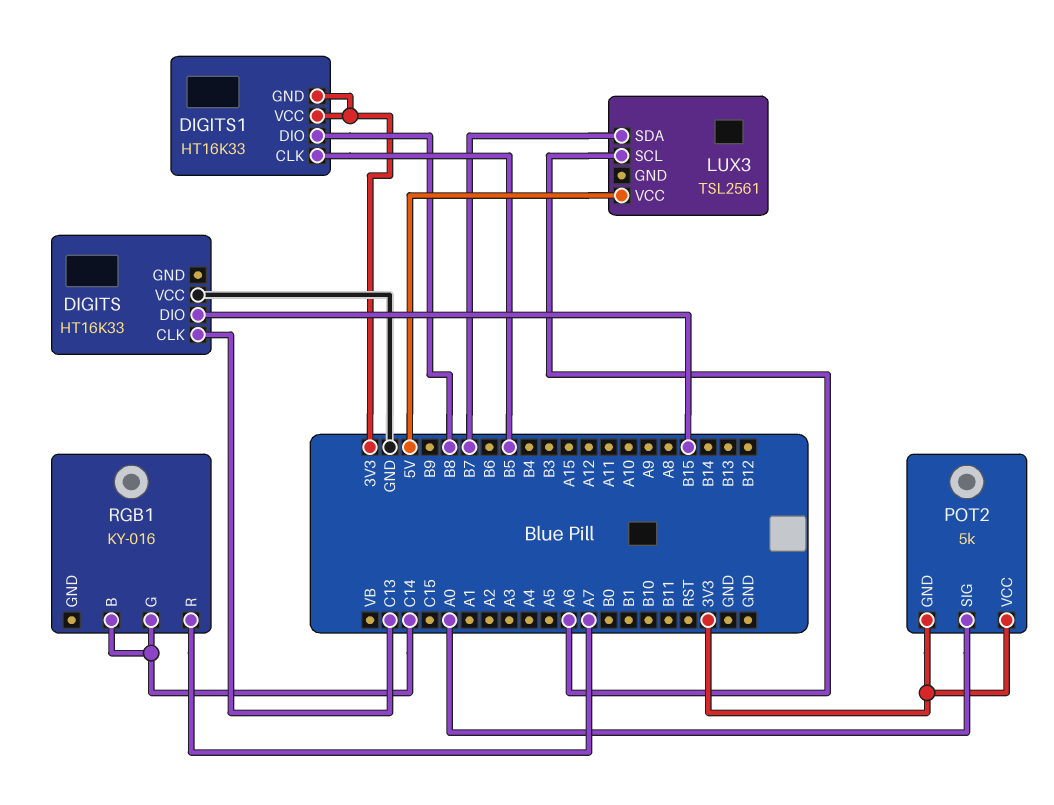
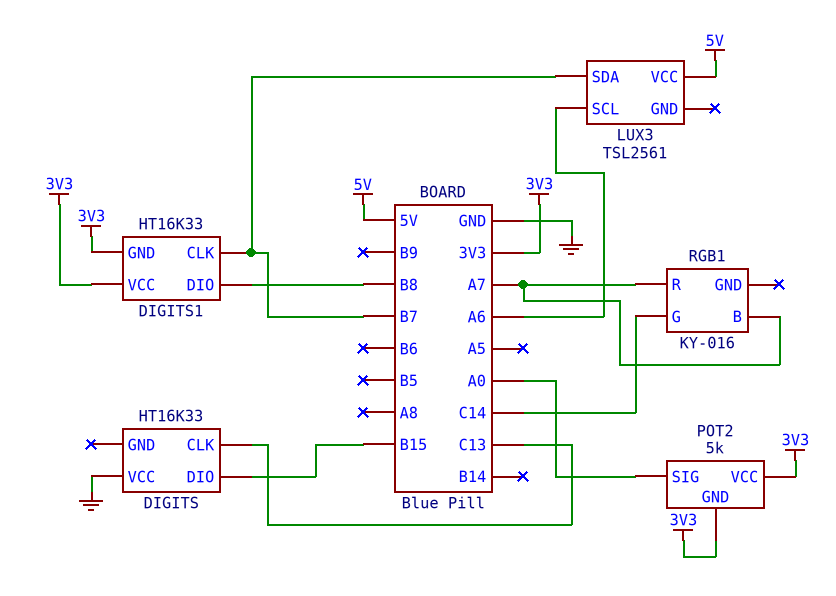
DIGITS1 pin CLK: B5 -> B7
RGB1 pin B: C14 -> A7

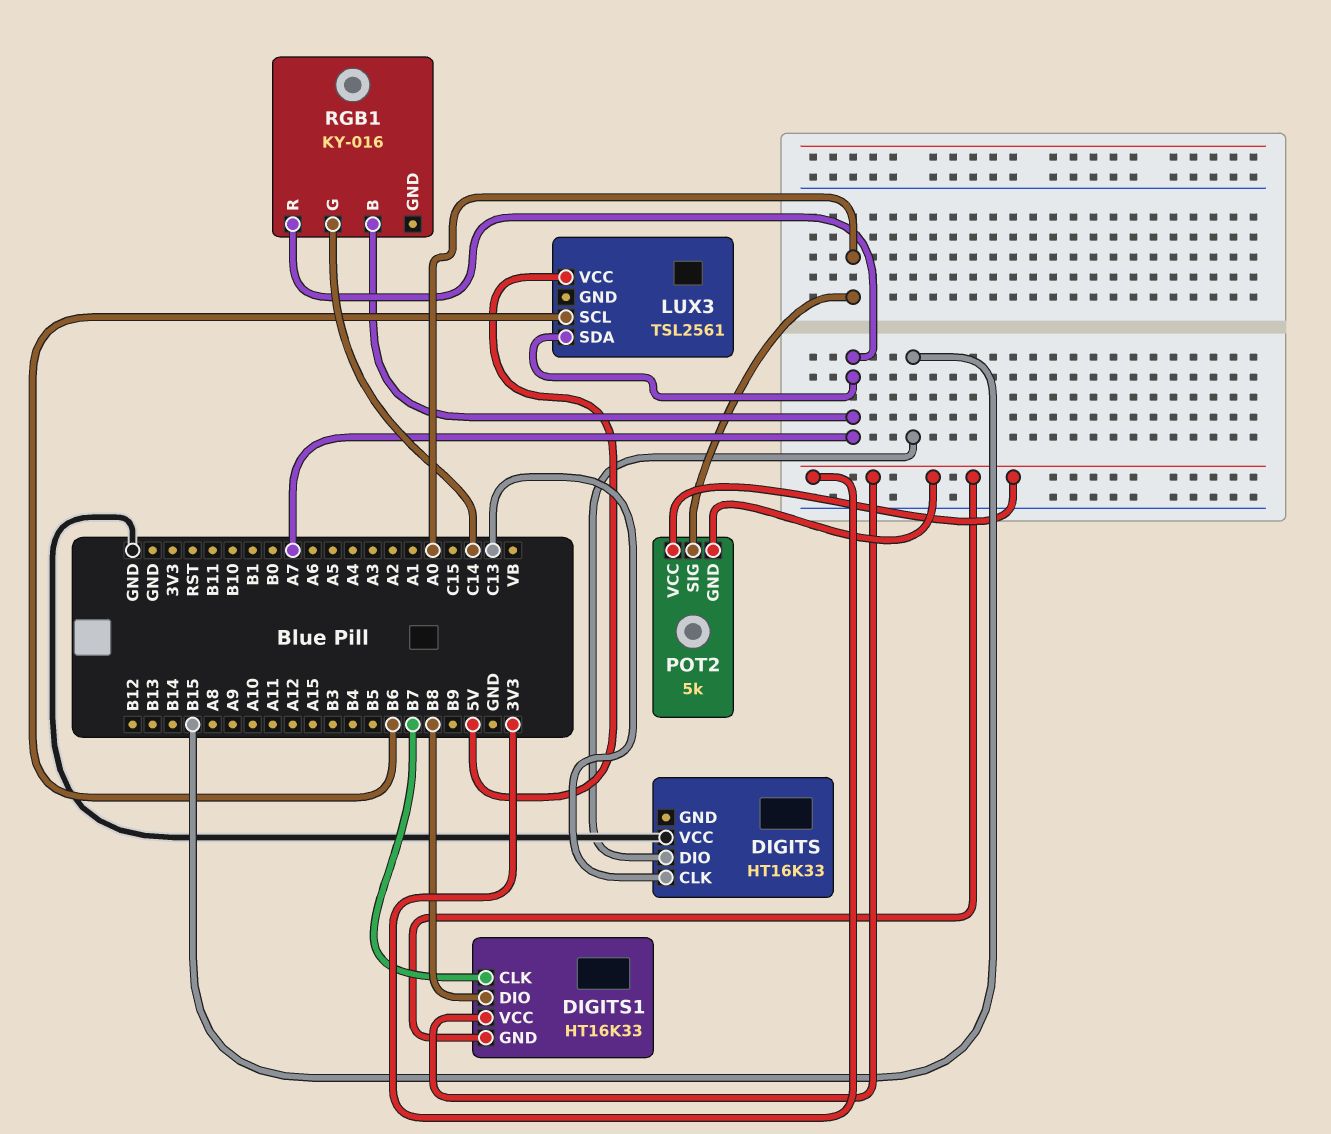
LUX3 pin SCL: A6 -> B6
LUX3 pin SDA: B7 -> A7

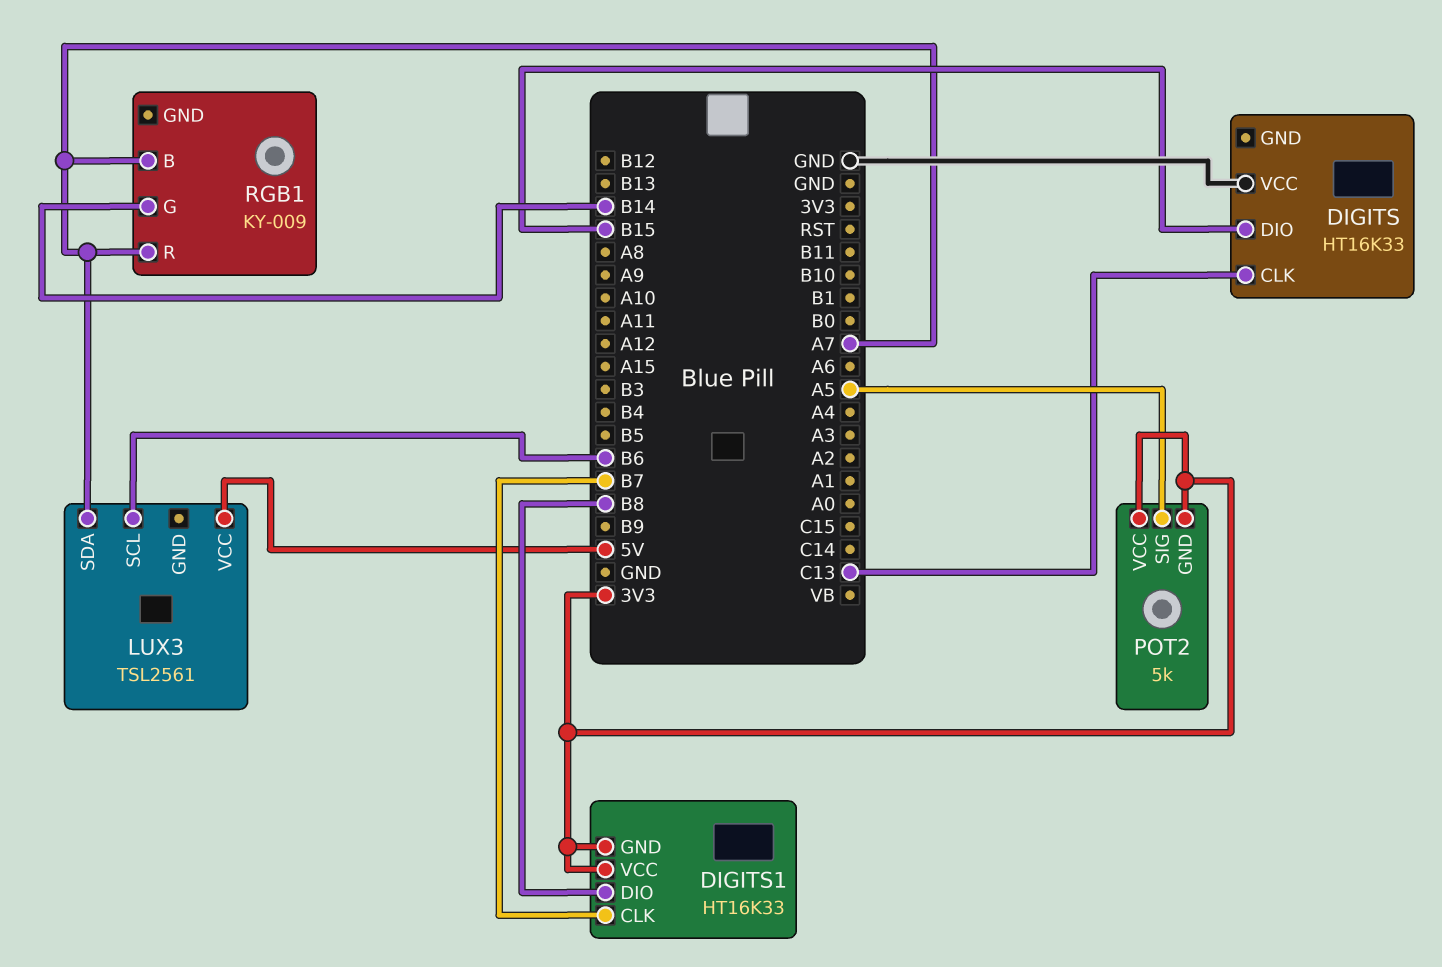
POT2 pin SIG: A0 -> A5
RGB1: KY-016 -> KY-009
RGB1 pin G: C14 -> B14

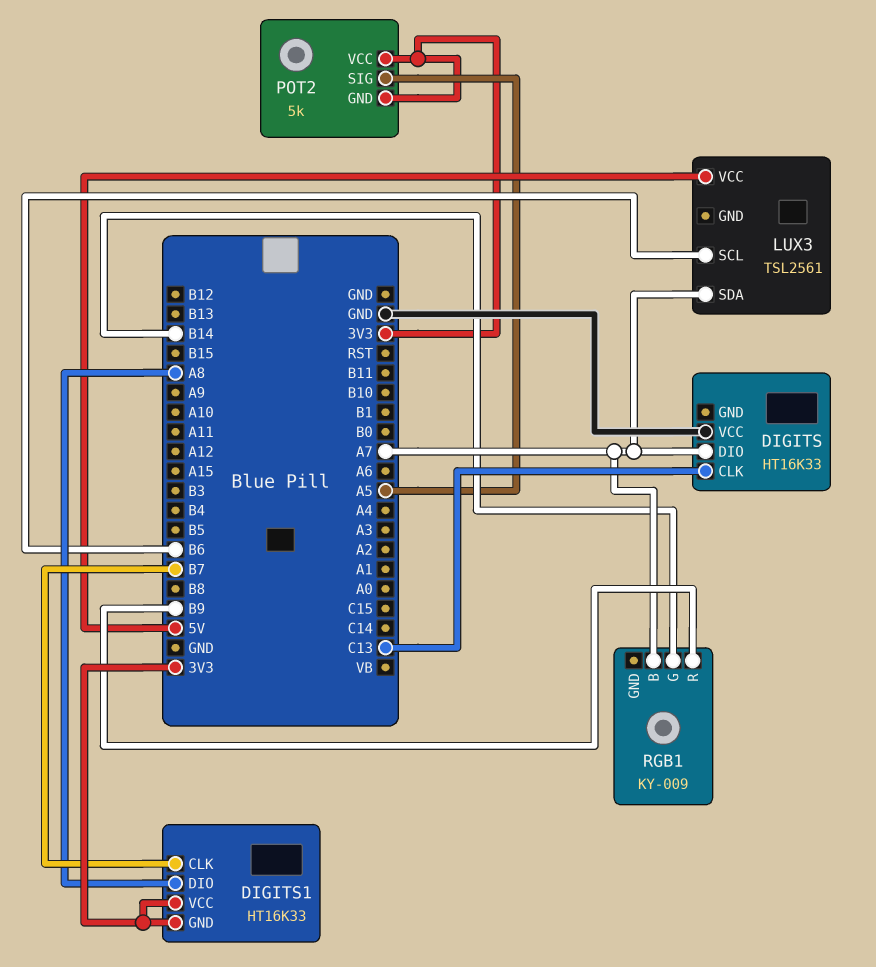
DIGITS pin DIO: B15 -> A7
DIGITS1 pin DIO: B8 -> A8
RGB1 pin R: A7 -> B9

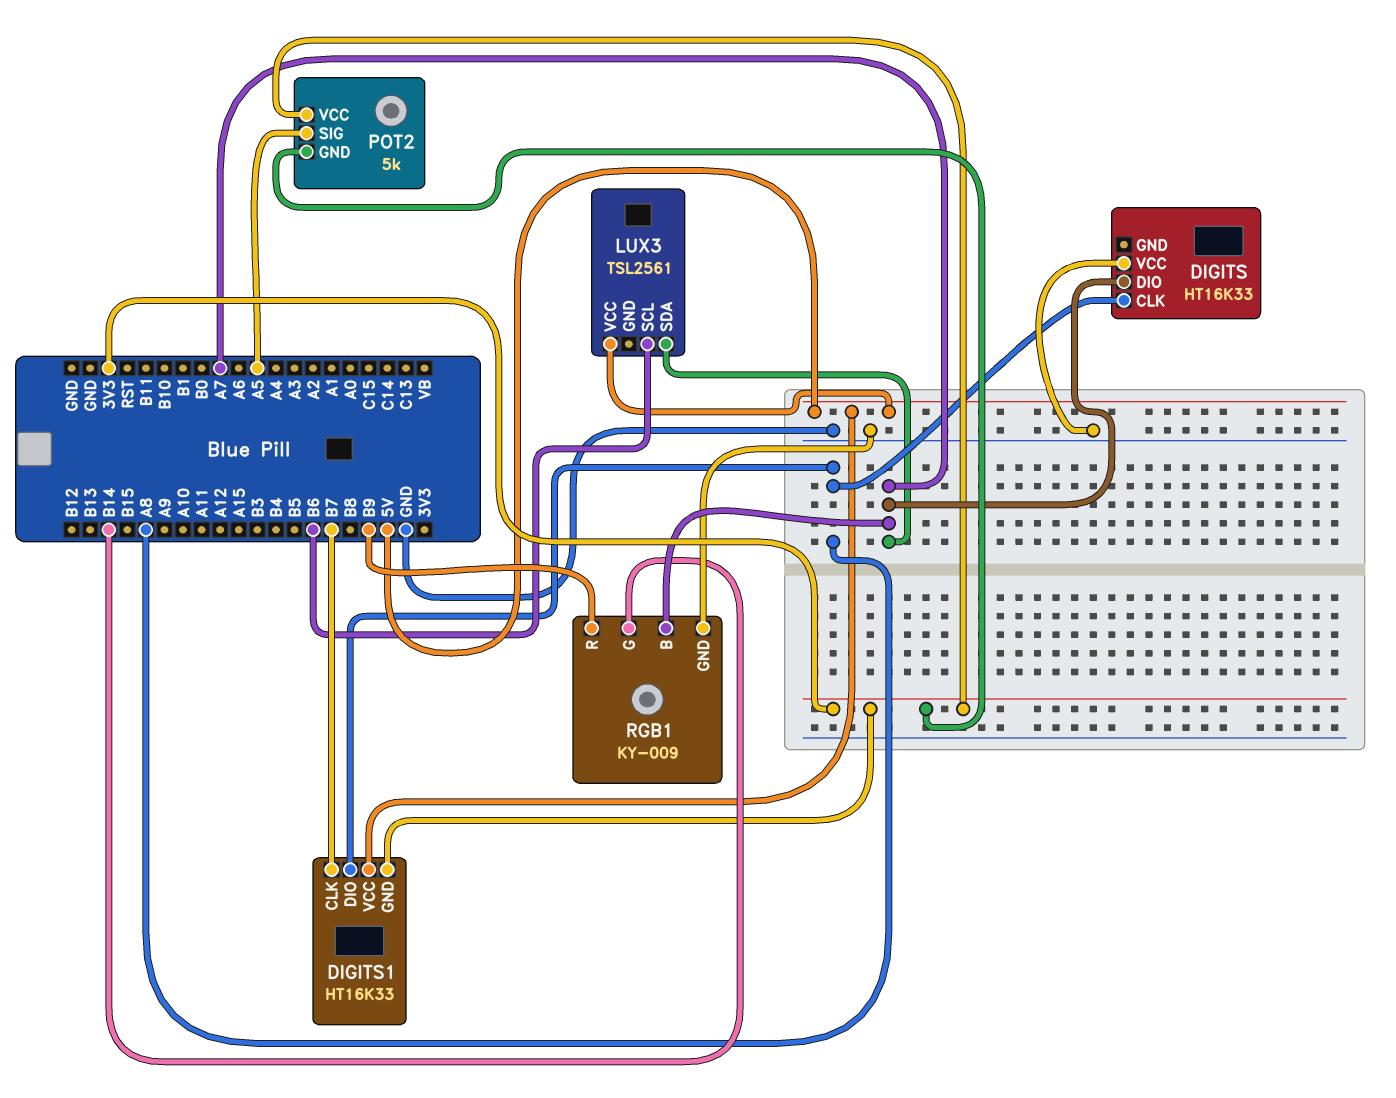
DIGITS pin CLK: C13 -> A8
DIGITS1 pin VCC: 3V3 -> 5V
RGB1 pin GND: none -> GND

